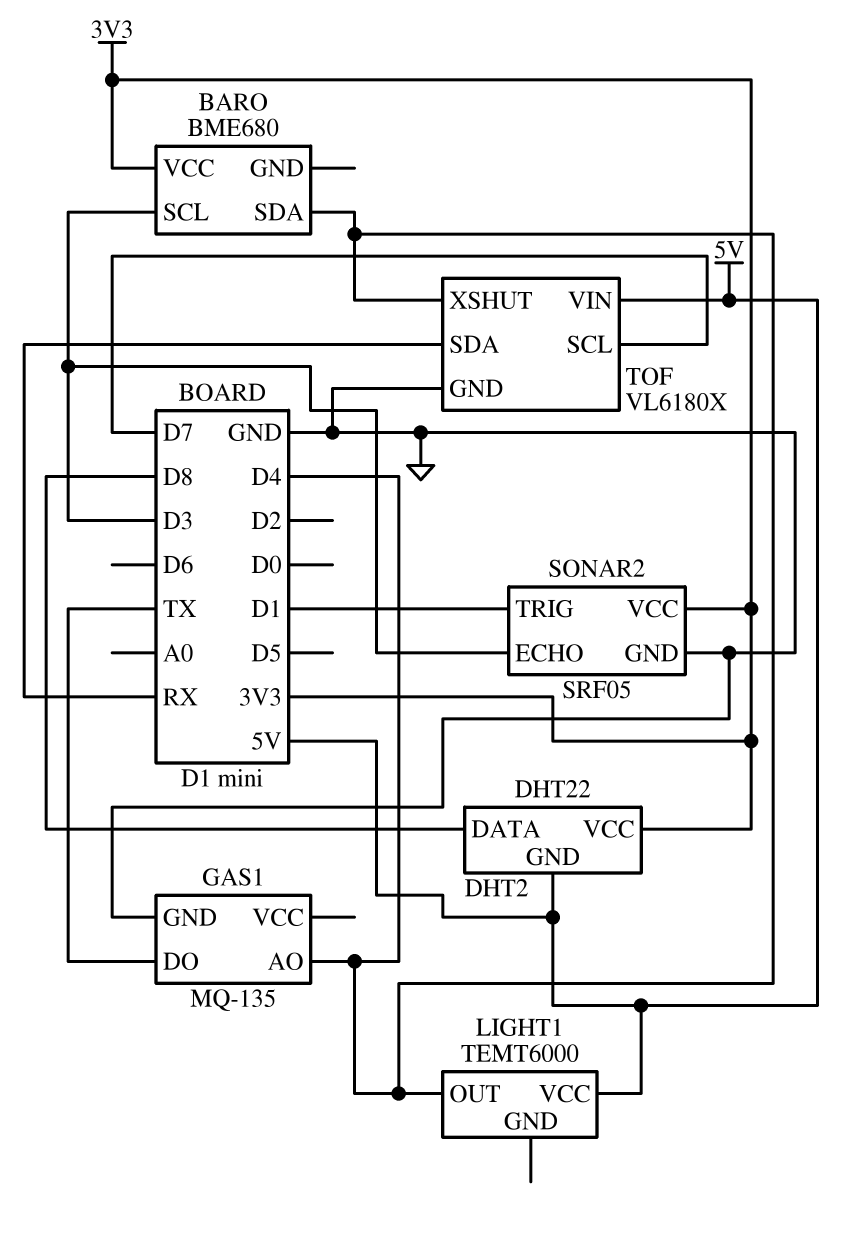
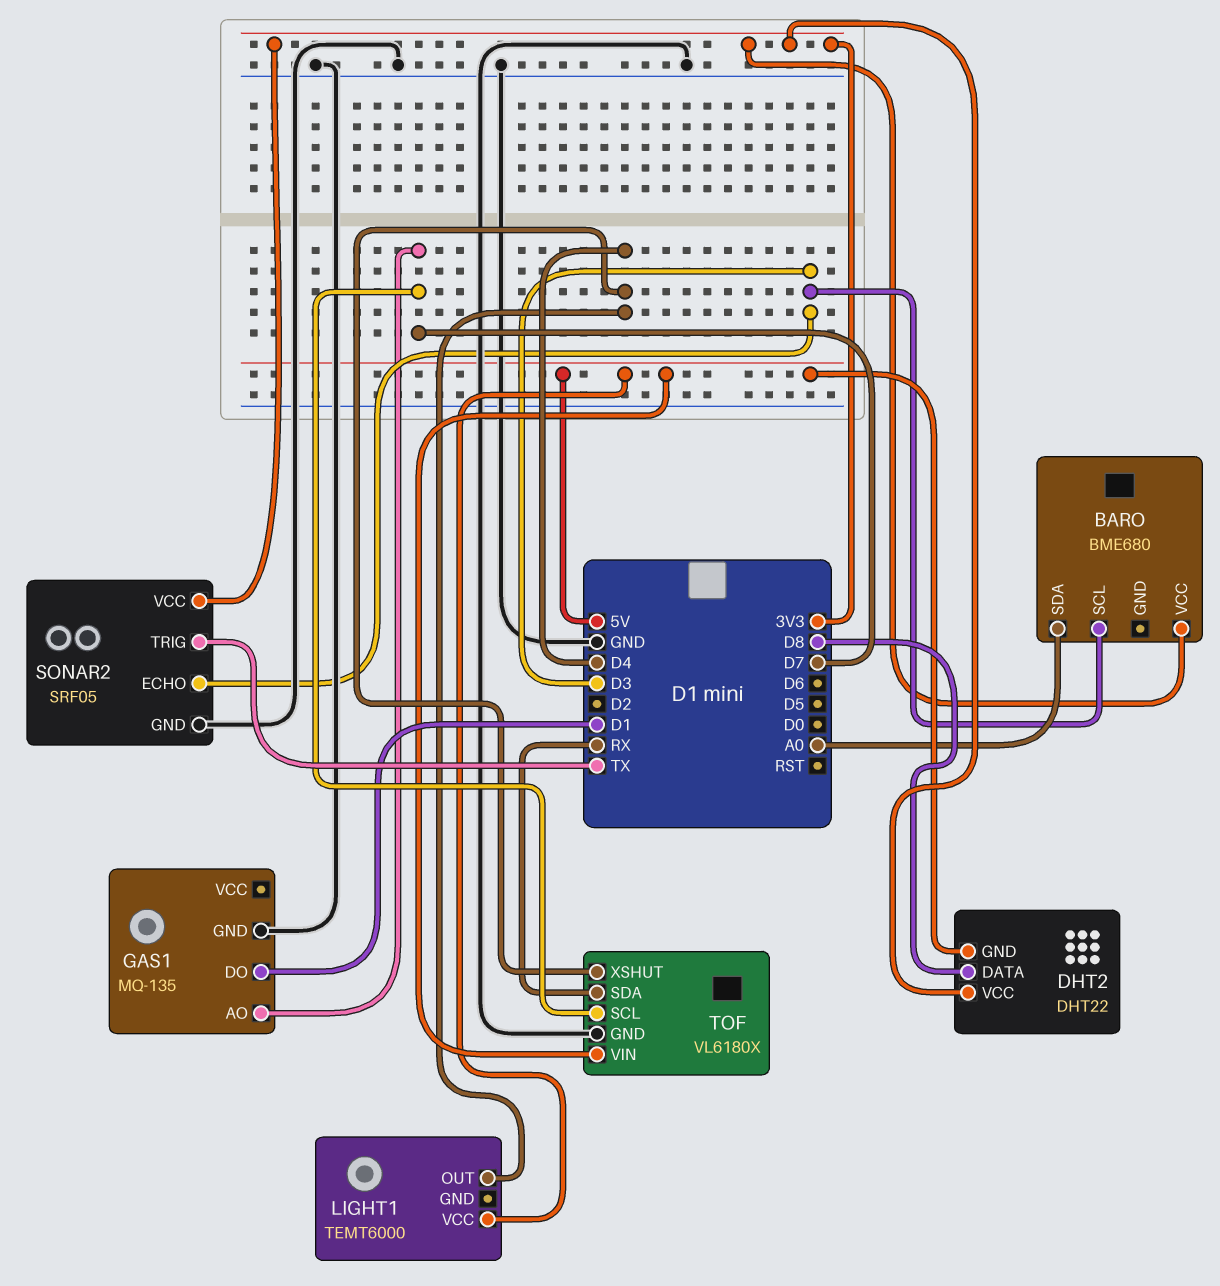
BARO pin SDA: D4 -> A0
GAS1 pin AO: D4 -> D7
GAS1 pin DO: TX -> D1
SONAR2 pin TRIG: D1 -> TX

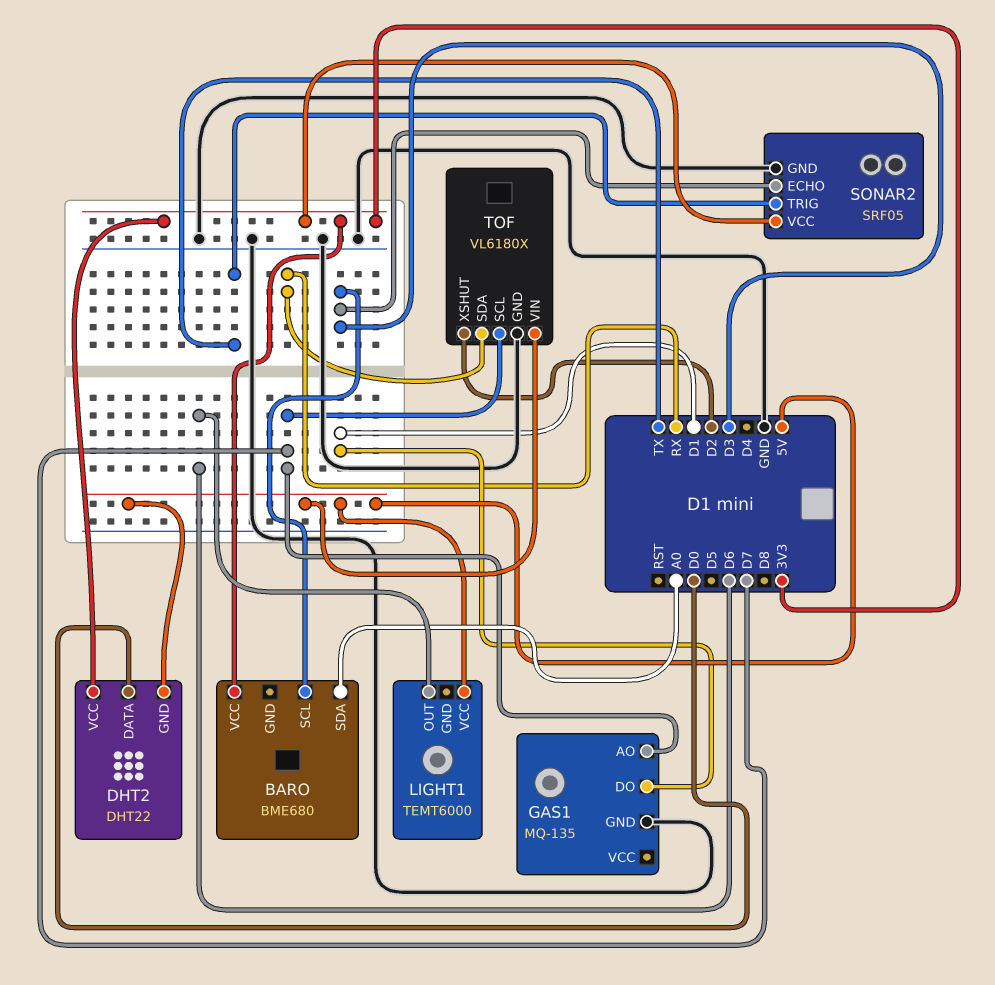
DHT2 pin DATA: D8 -> D0
LIGHT1 pin OUT: D4 -> D6
TOF pin XSHUT: D4 -> D2

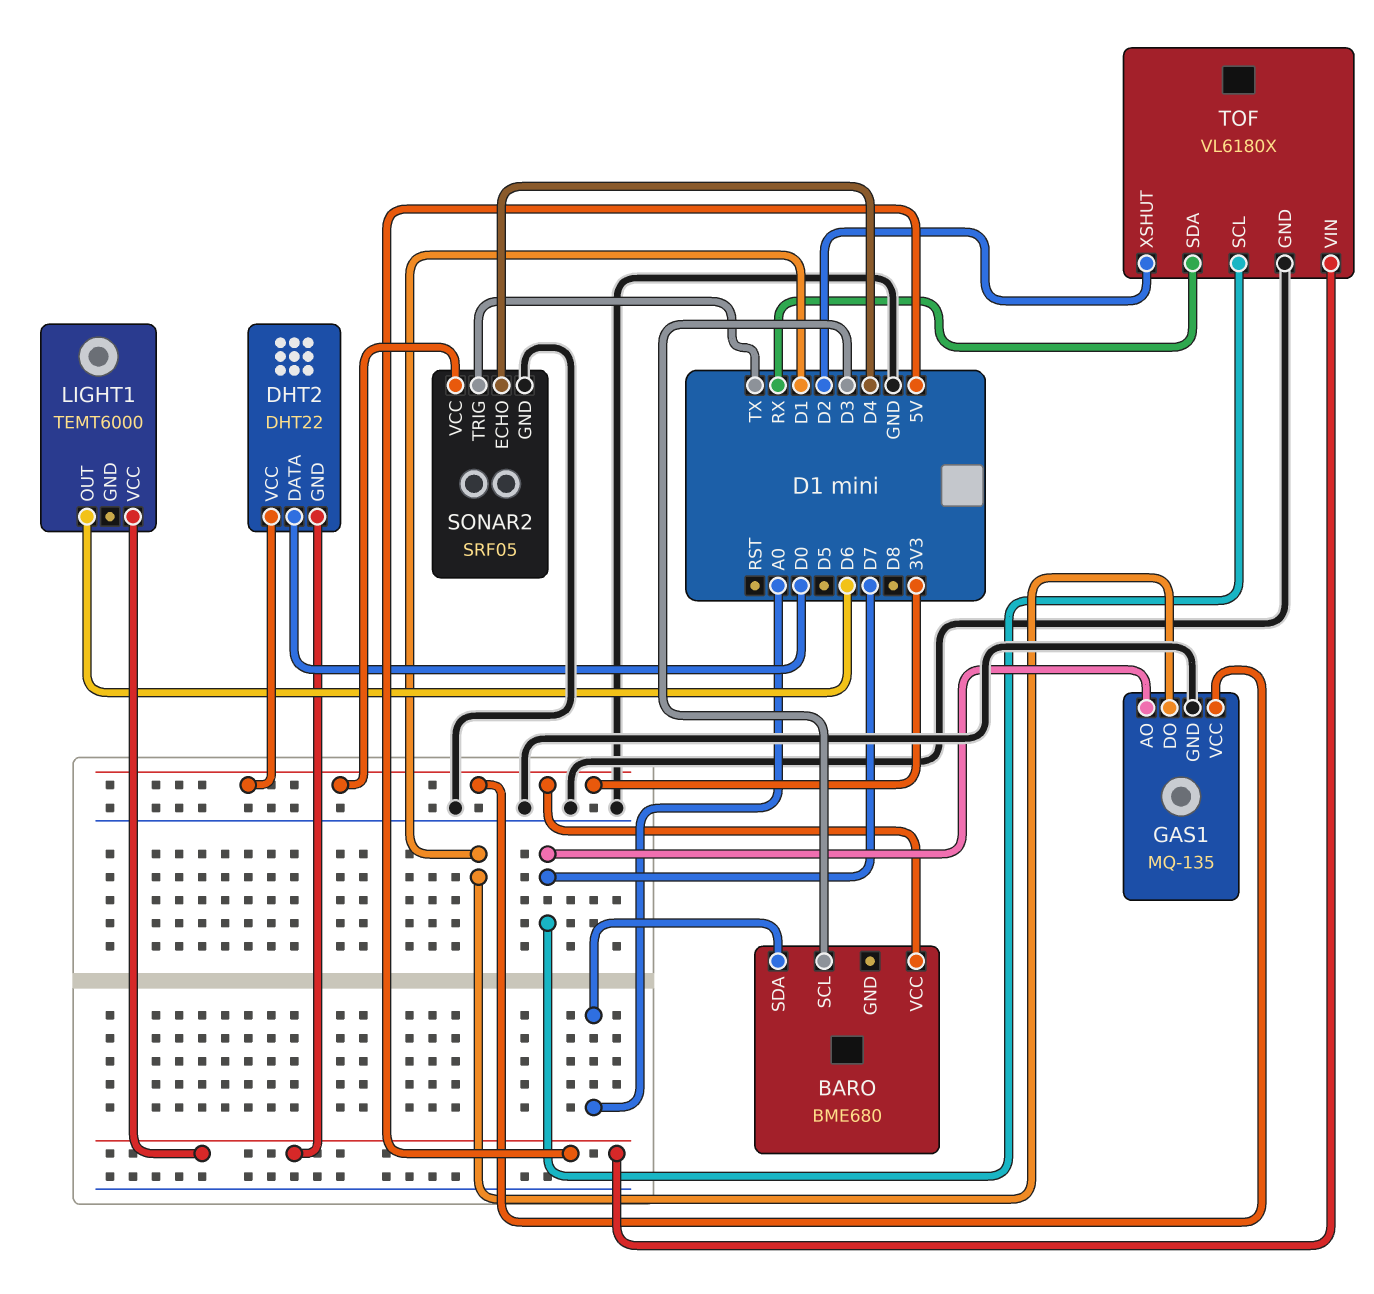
GAS1 pin VCC: none -> 3V3
SONAR2 pin ECHO: D3 -> D4

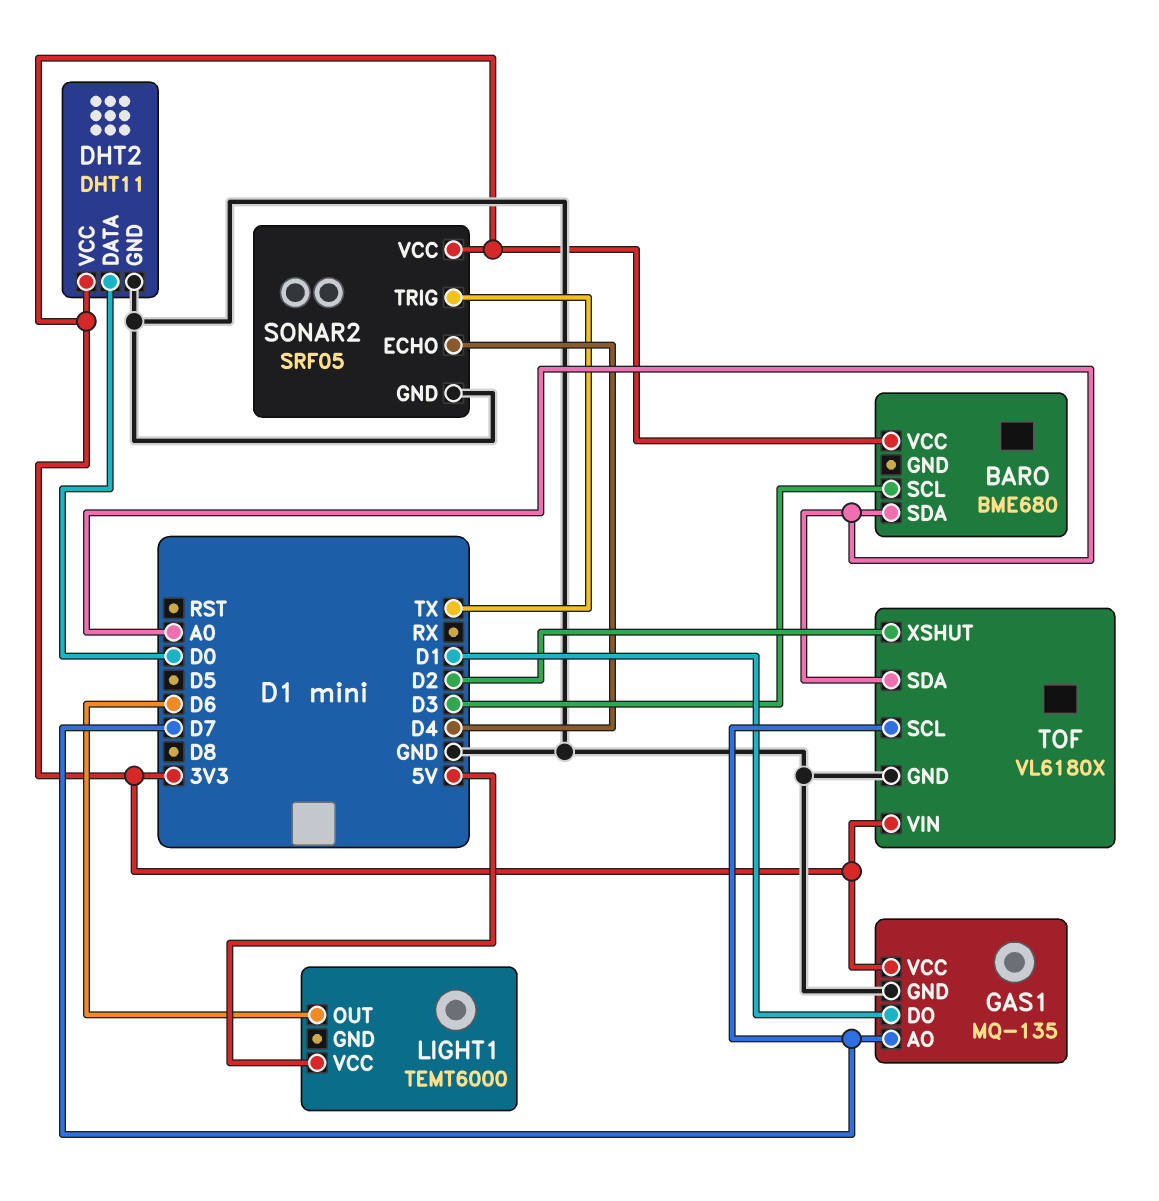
DHT2: DHT22 -> DHT11
DHT2 pin GND: 5V -> GND
TOF pin SDA: RX -> A0
TOF pin VIN: 5V -> 3V3

